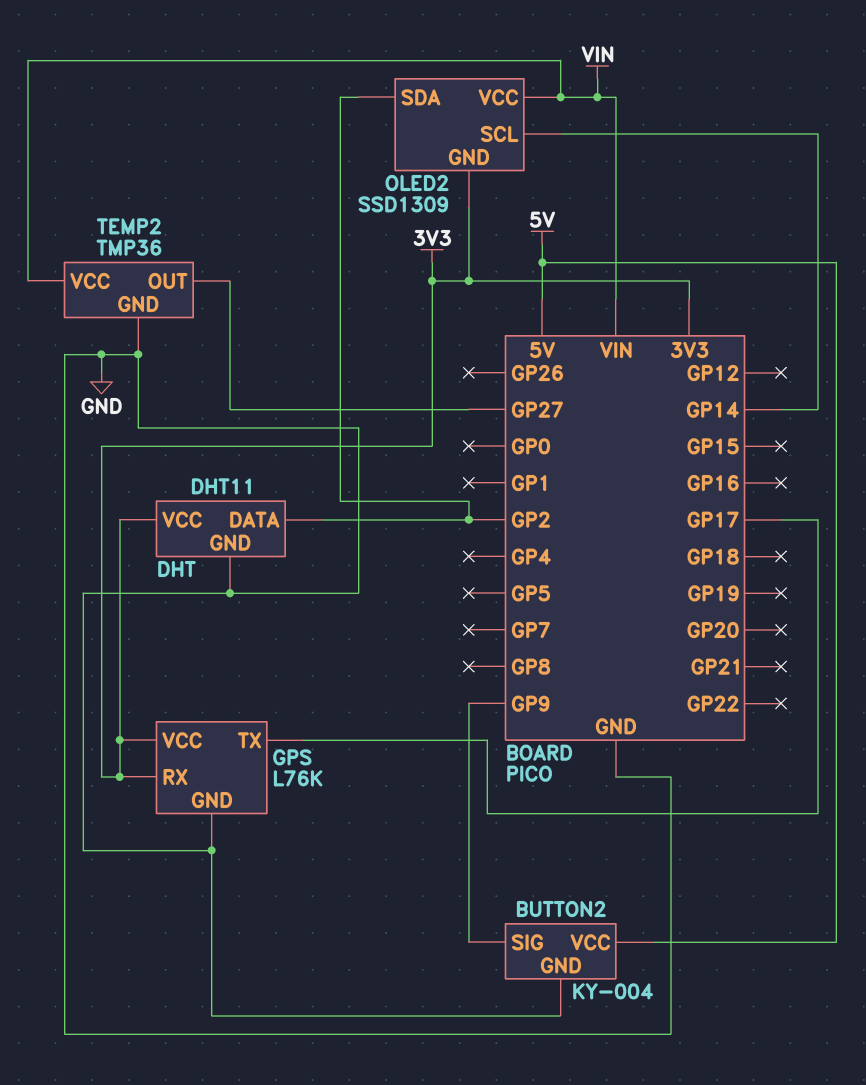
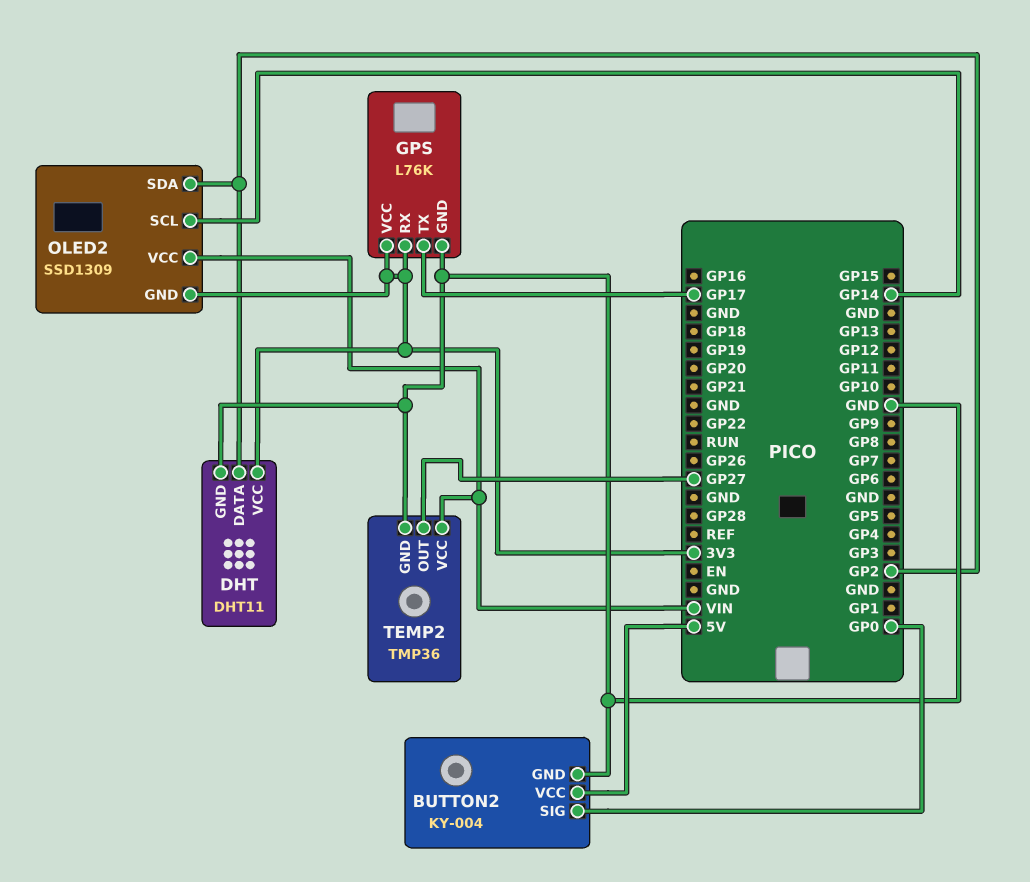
BUTTON2 pin SIG: GP9 -> GP0

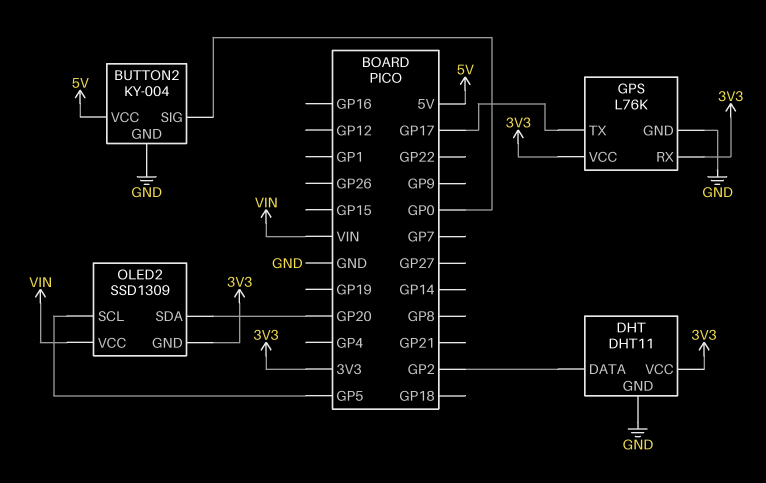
OLED2 pin SCL: GP14 -> GP5
OLED2 pin SDA: GP2 -> GP20
TEMP2: TMP36 -> none
TEMP2 pin GND: GND -> none
TEMP2 pin OUT: GP27 -> none
TEMP2 pin VCC: VIN -> none

